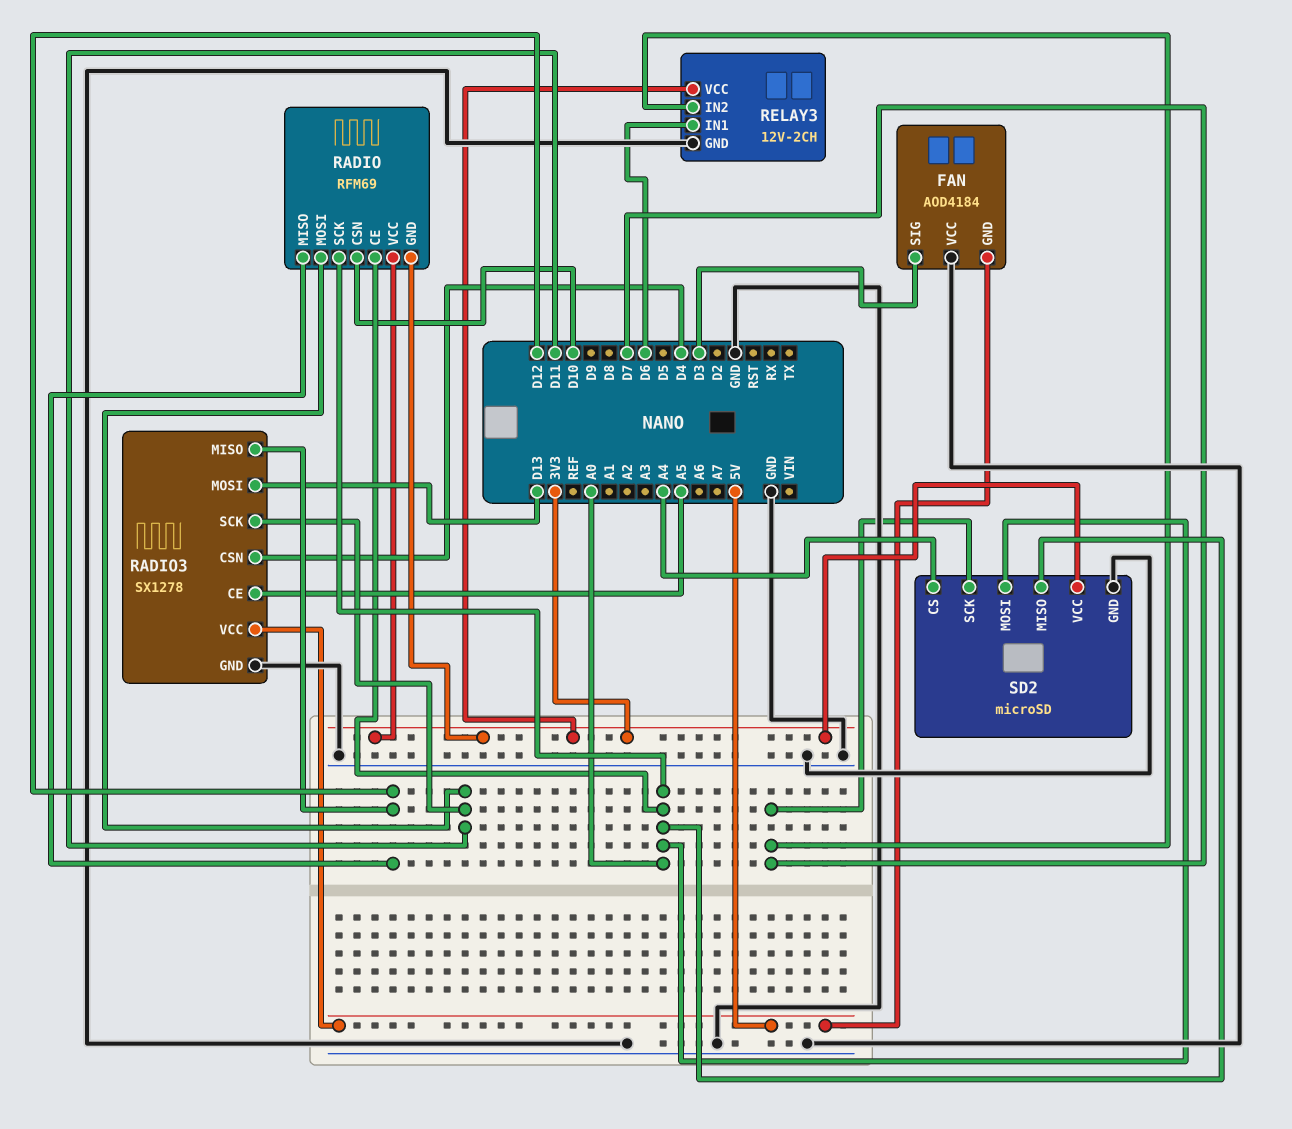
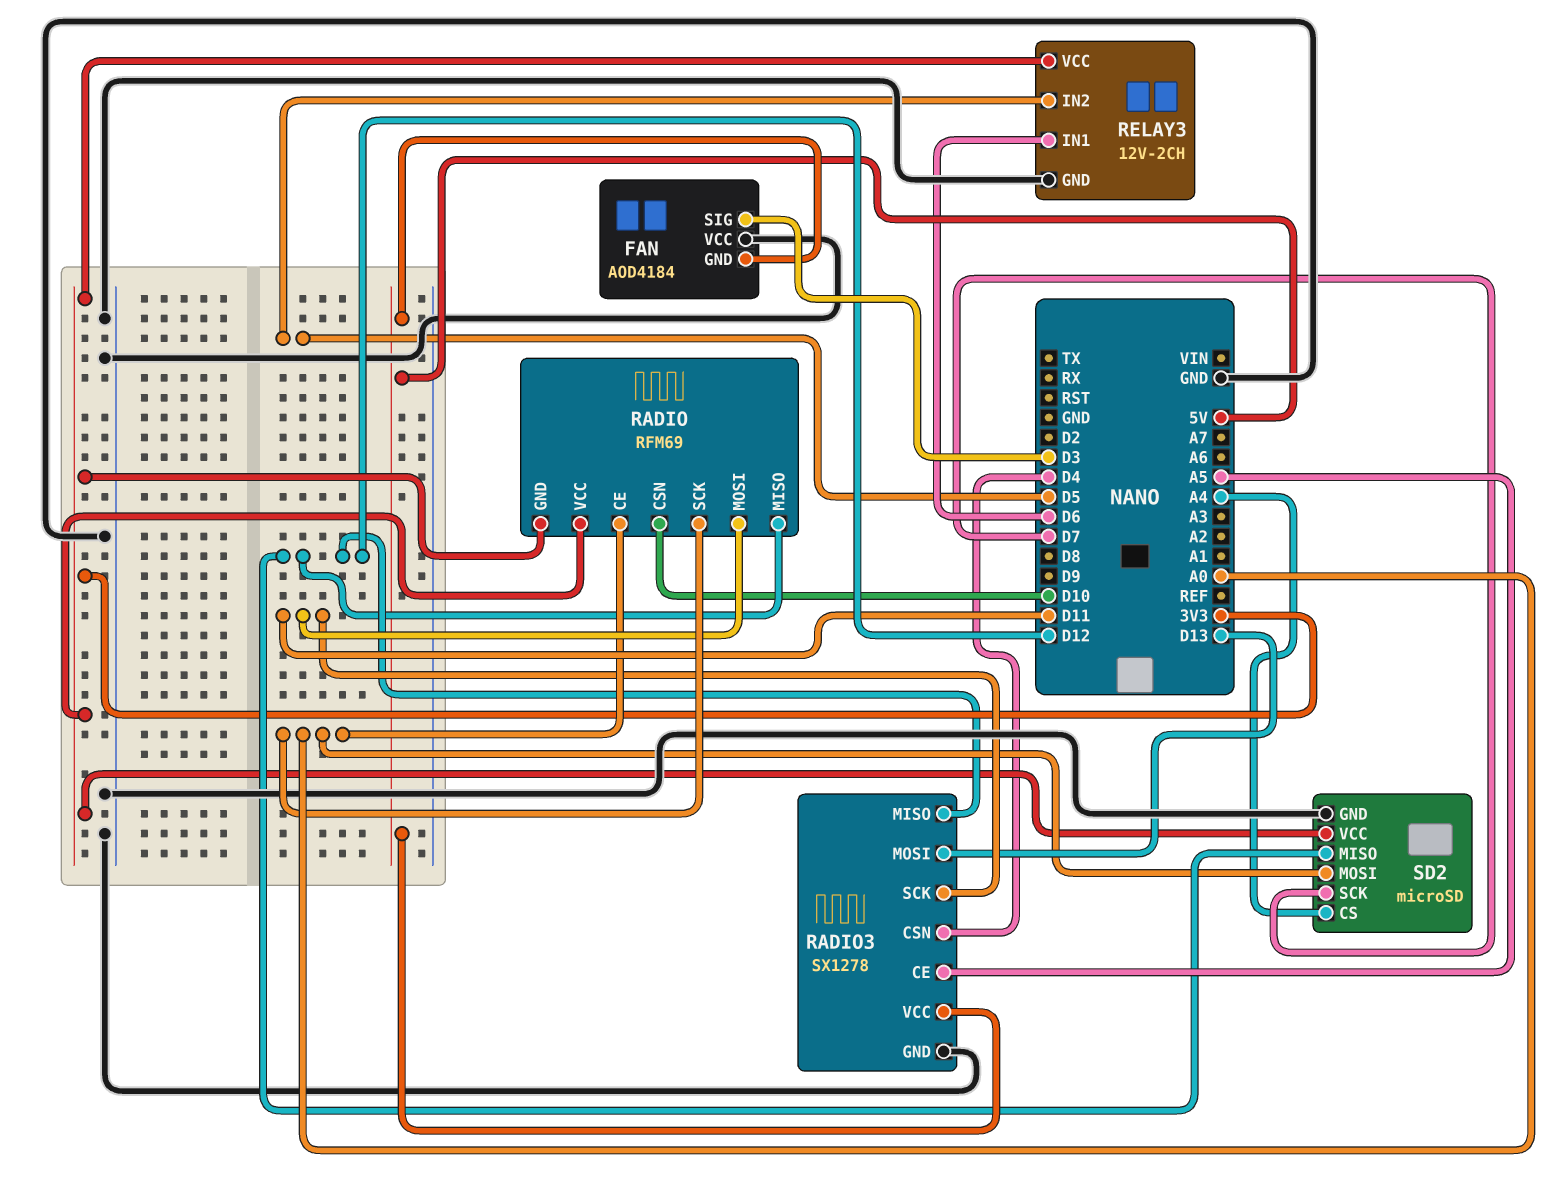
RELAY3 pin IN2: D7 -> D5
SD2 pin MISO: A0 -> D12

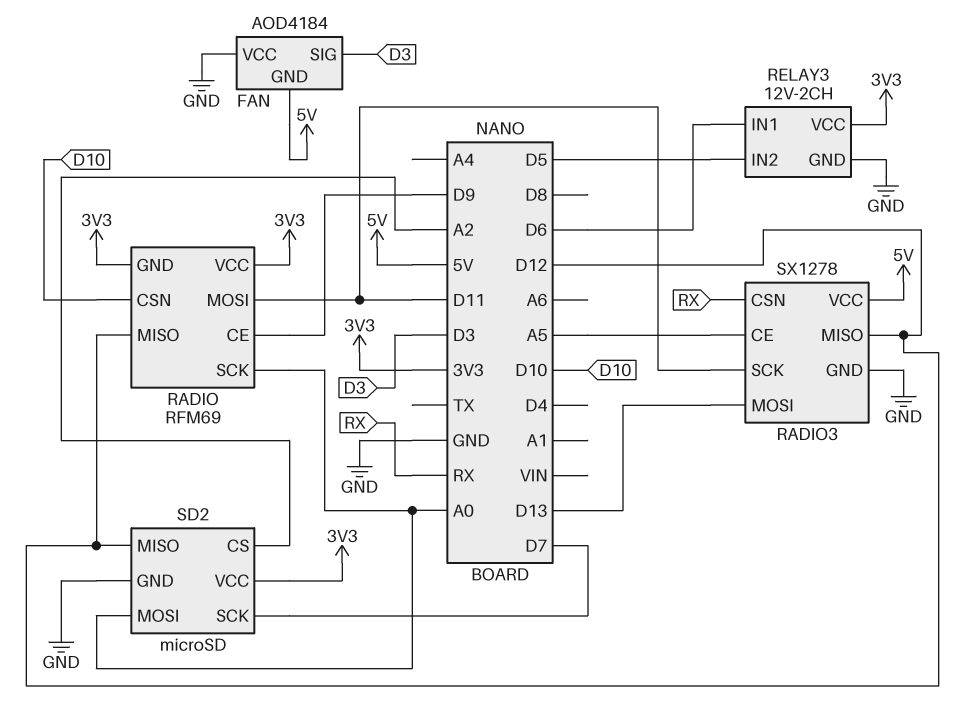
RADIO pin CE: A0 -> D9
RADIO3 pin CSN: D4 -> RX
SD2 pin CS: A4 -> A2

